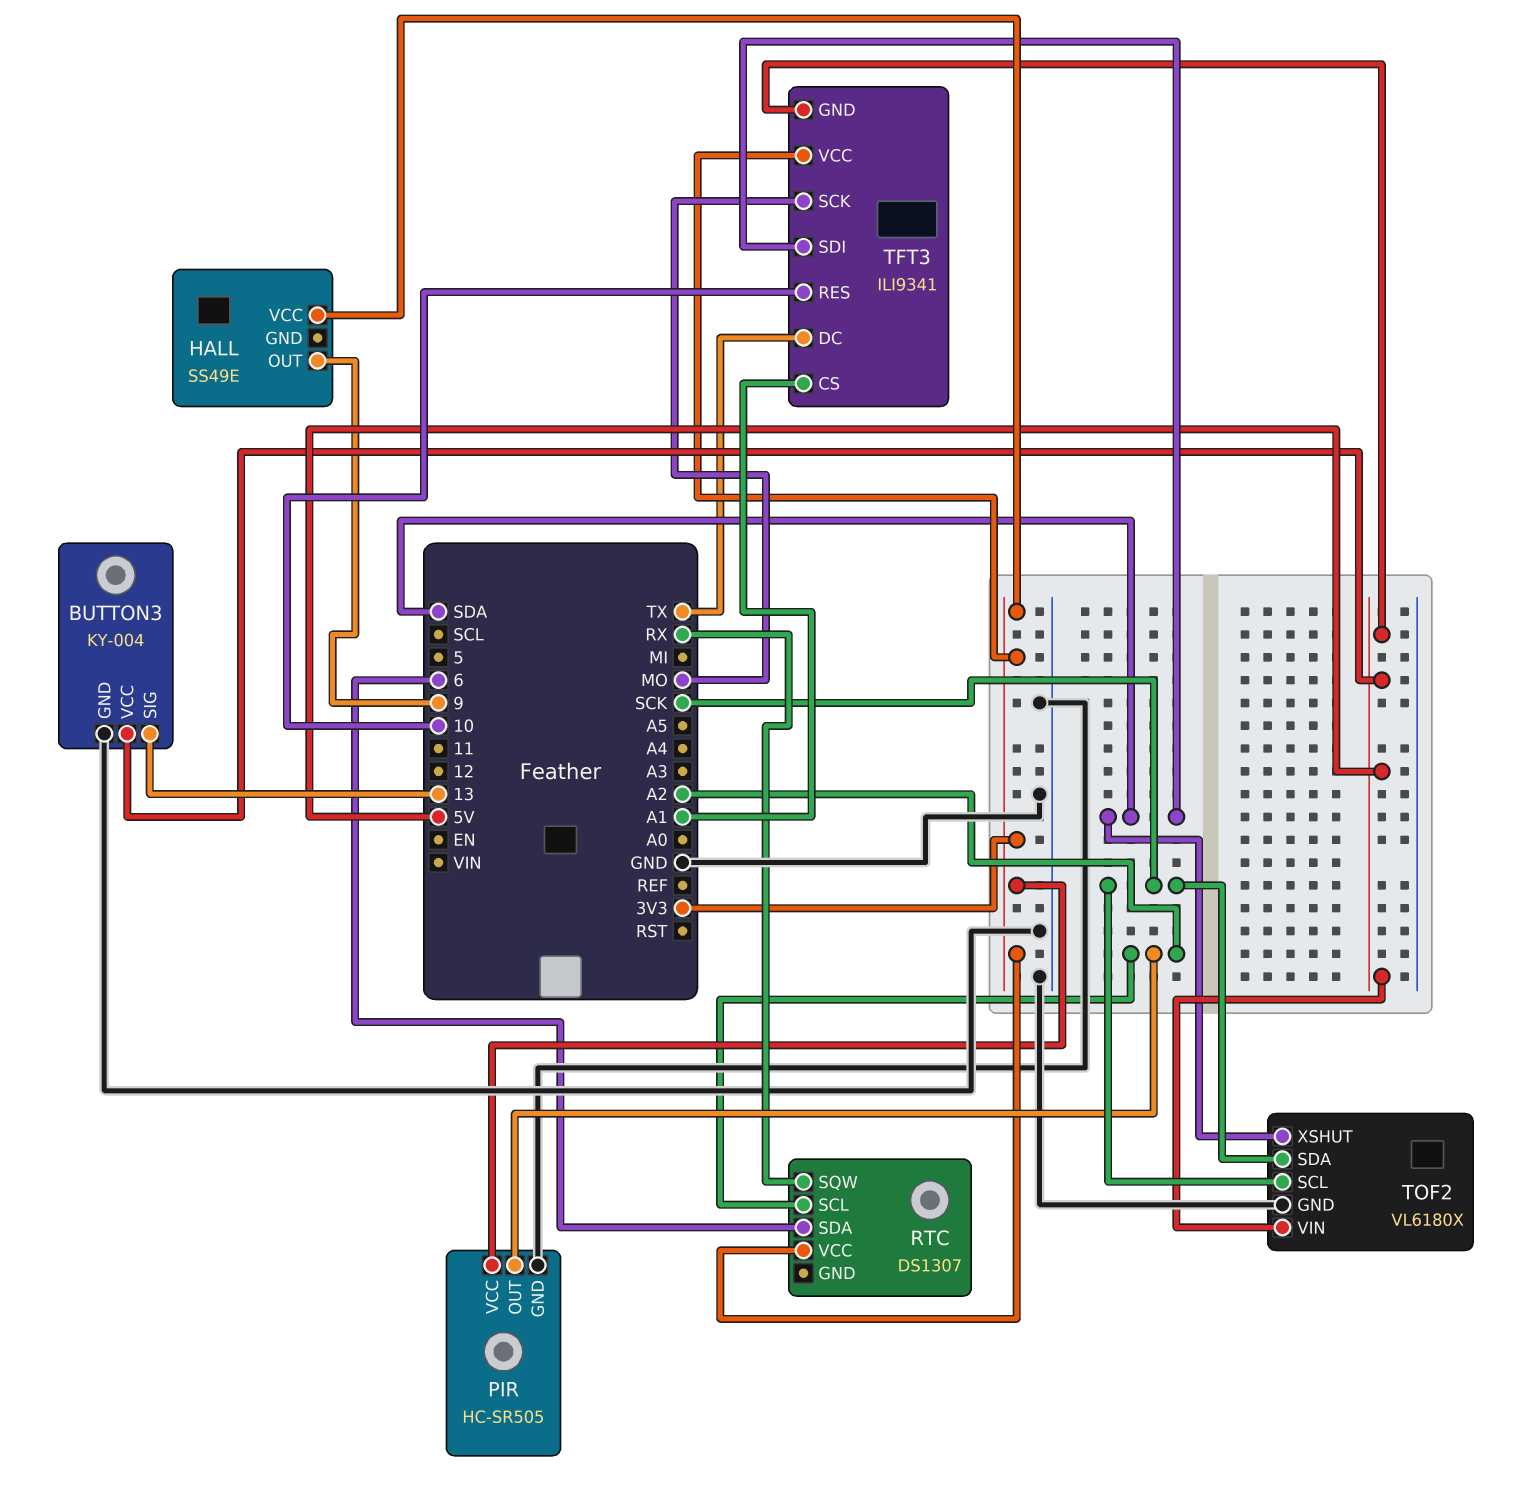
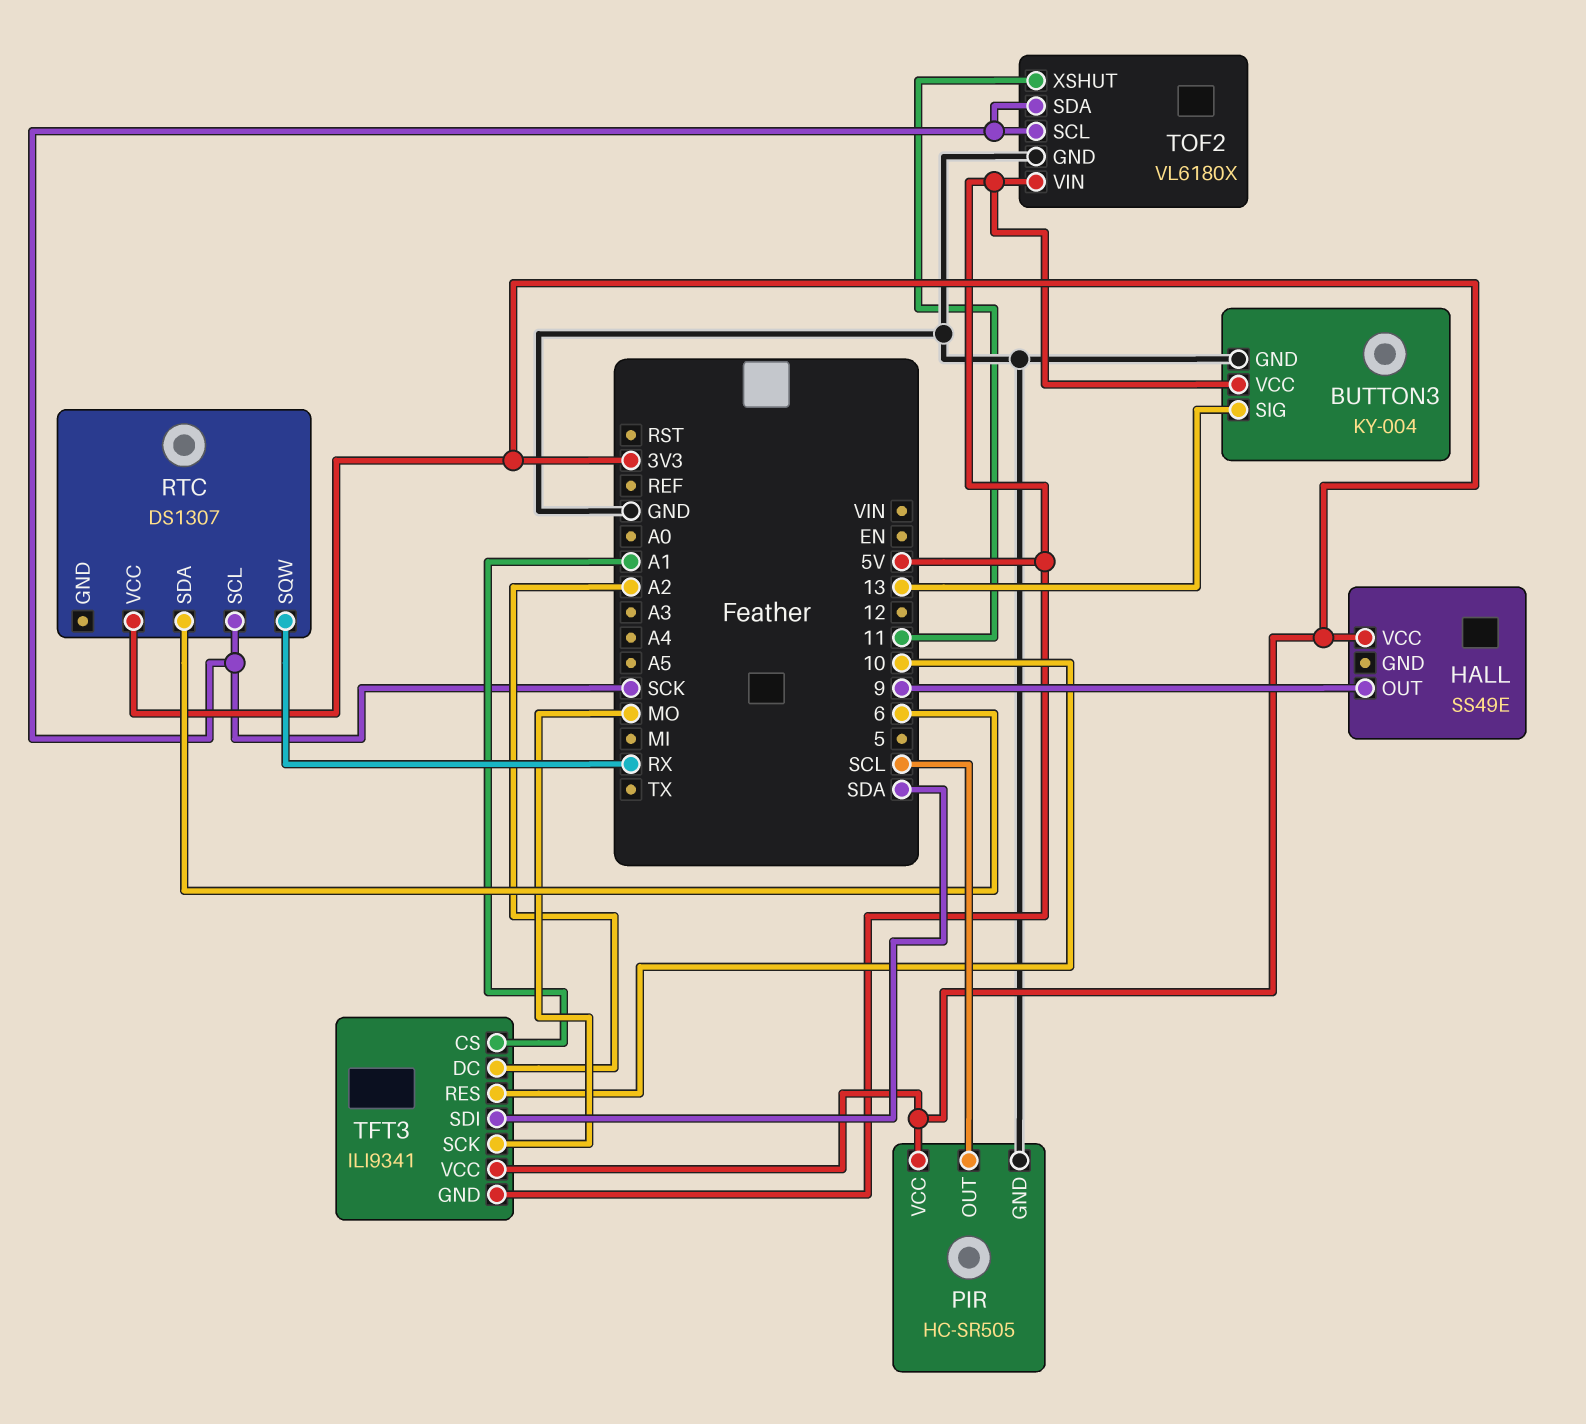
PIR pin OUT: A2 -> SCL
RTC pin SCL: A2 -> SCK
TFT3 pin DC: TX -> A2
TOF2 pin XSHUT: SDA -> 11

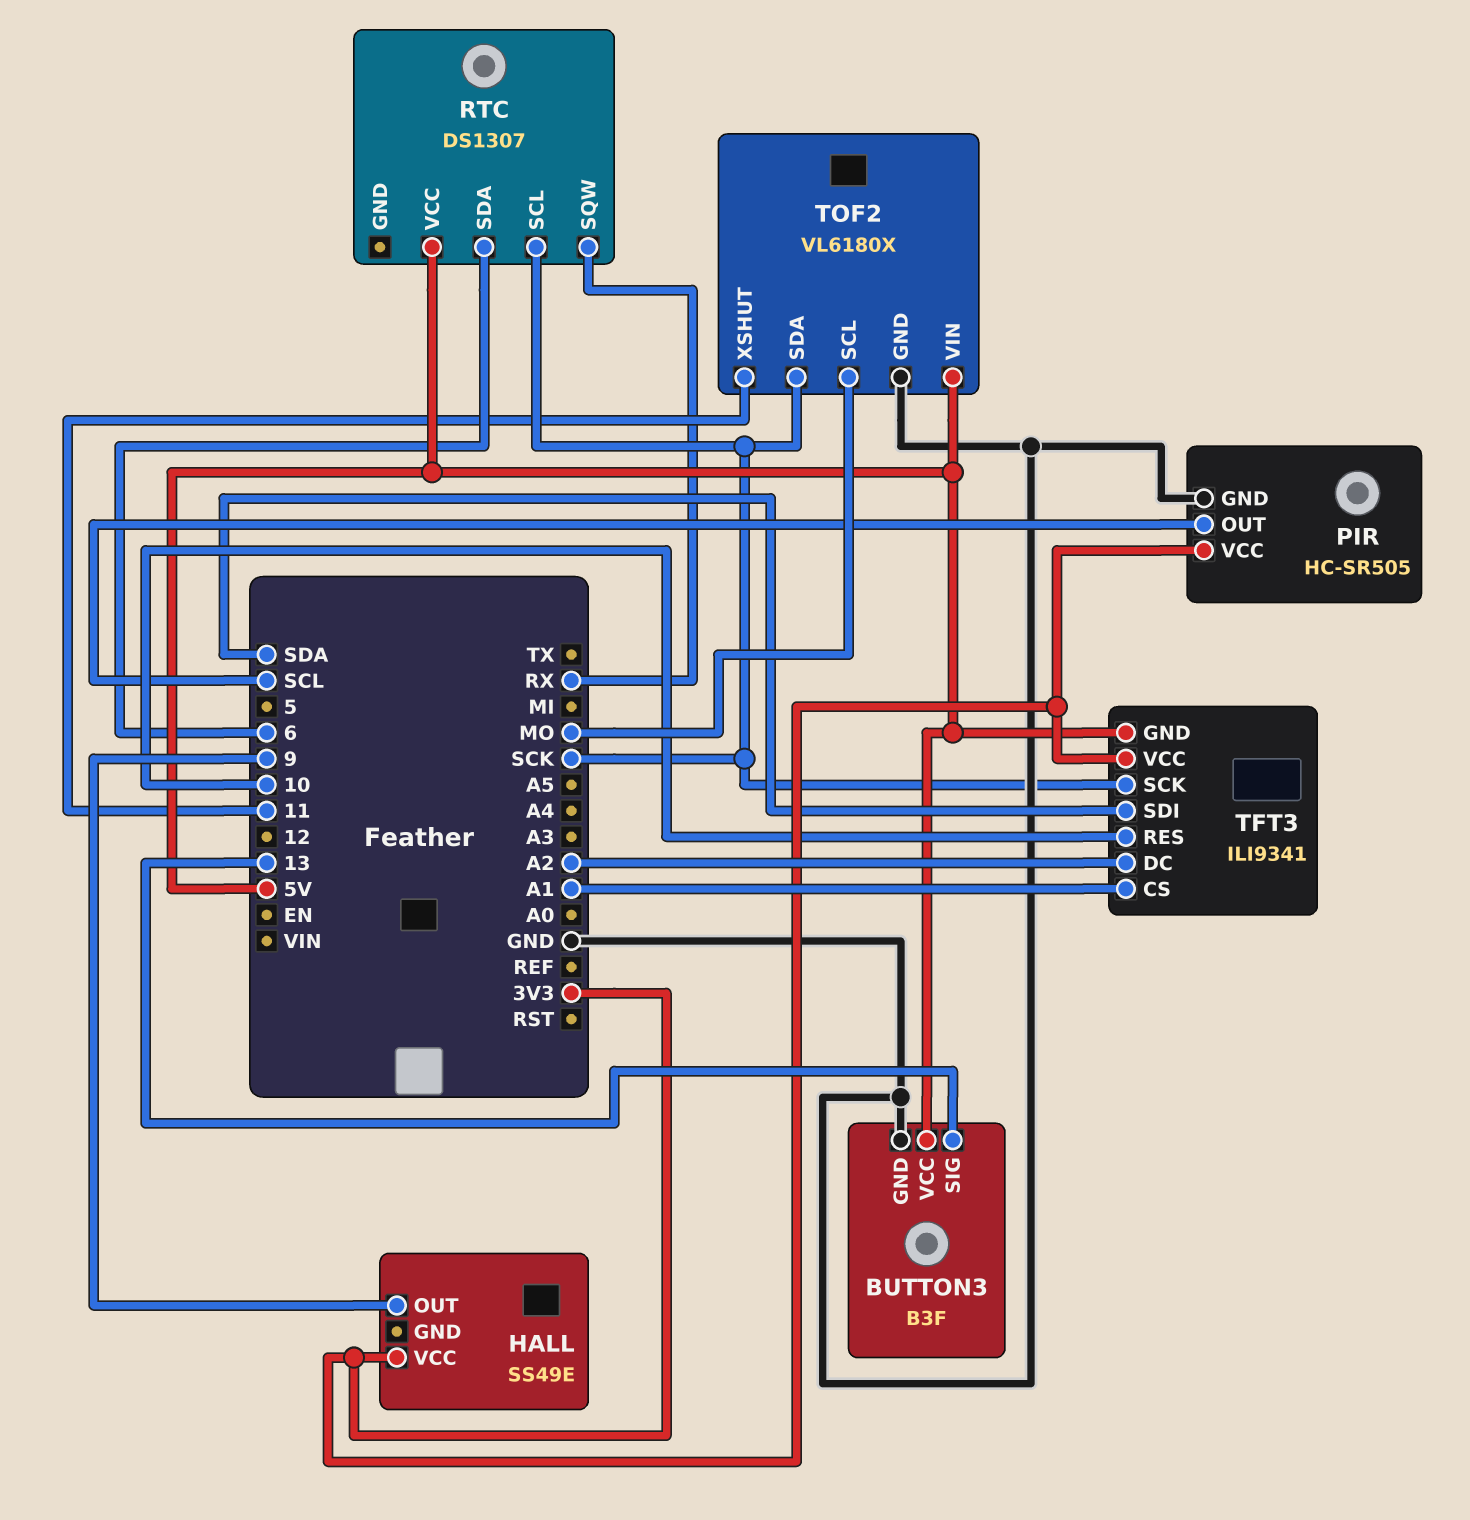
BUTTON3: KY-004 -> B3F
RTC pin VCC: 3V3 -> 5V
TFT3 pin SCK: MO -> SCK
TOF2 pin SCL: SCK -> MO

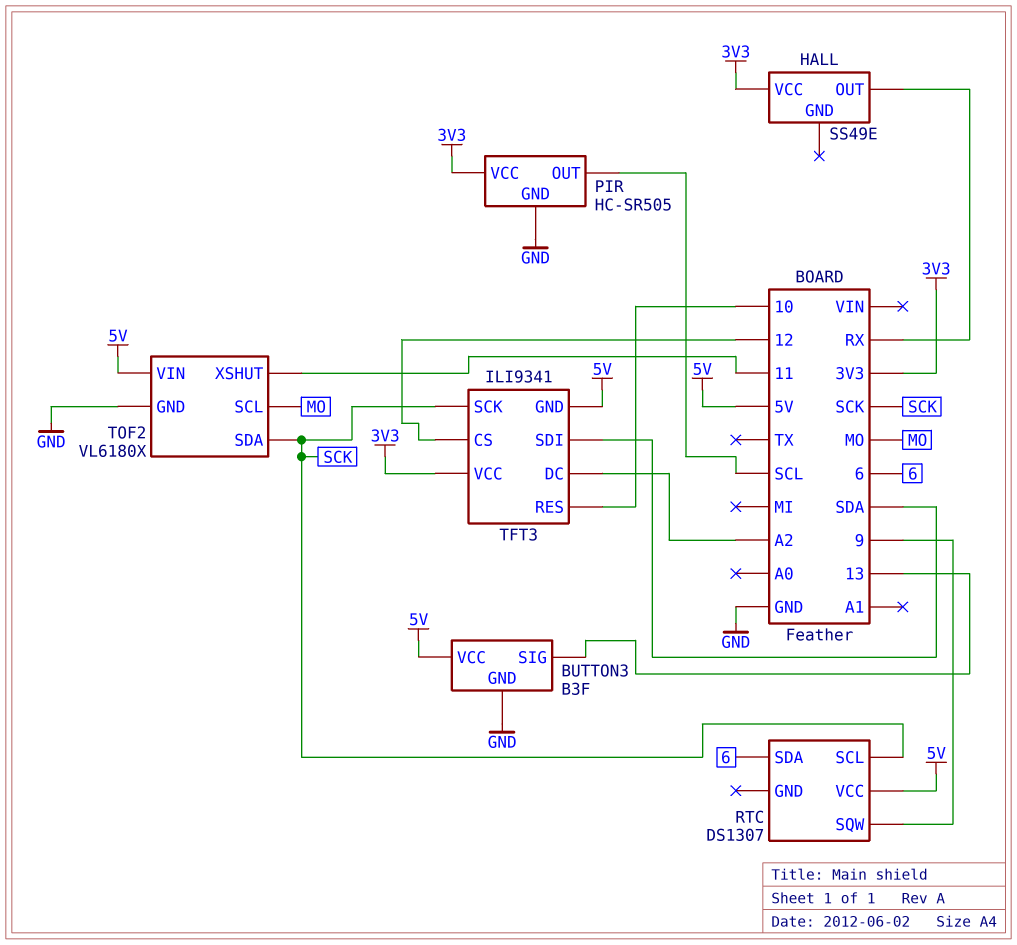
HALL pin OUT: 9 -> RX
RTC pin SQW: RX -> 9
TFT3 pin CS: A1 -> 12

